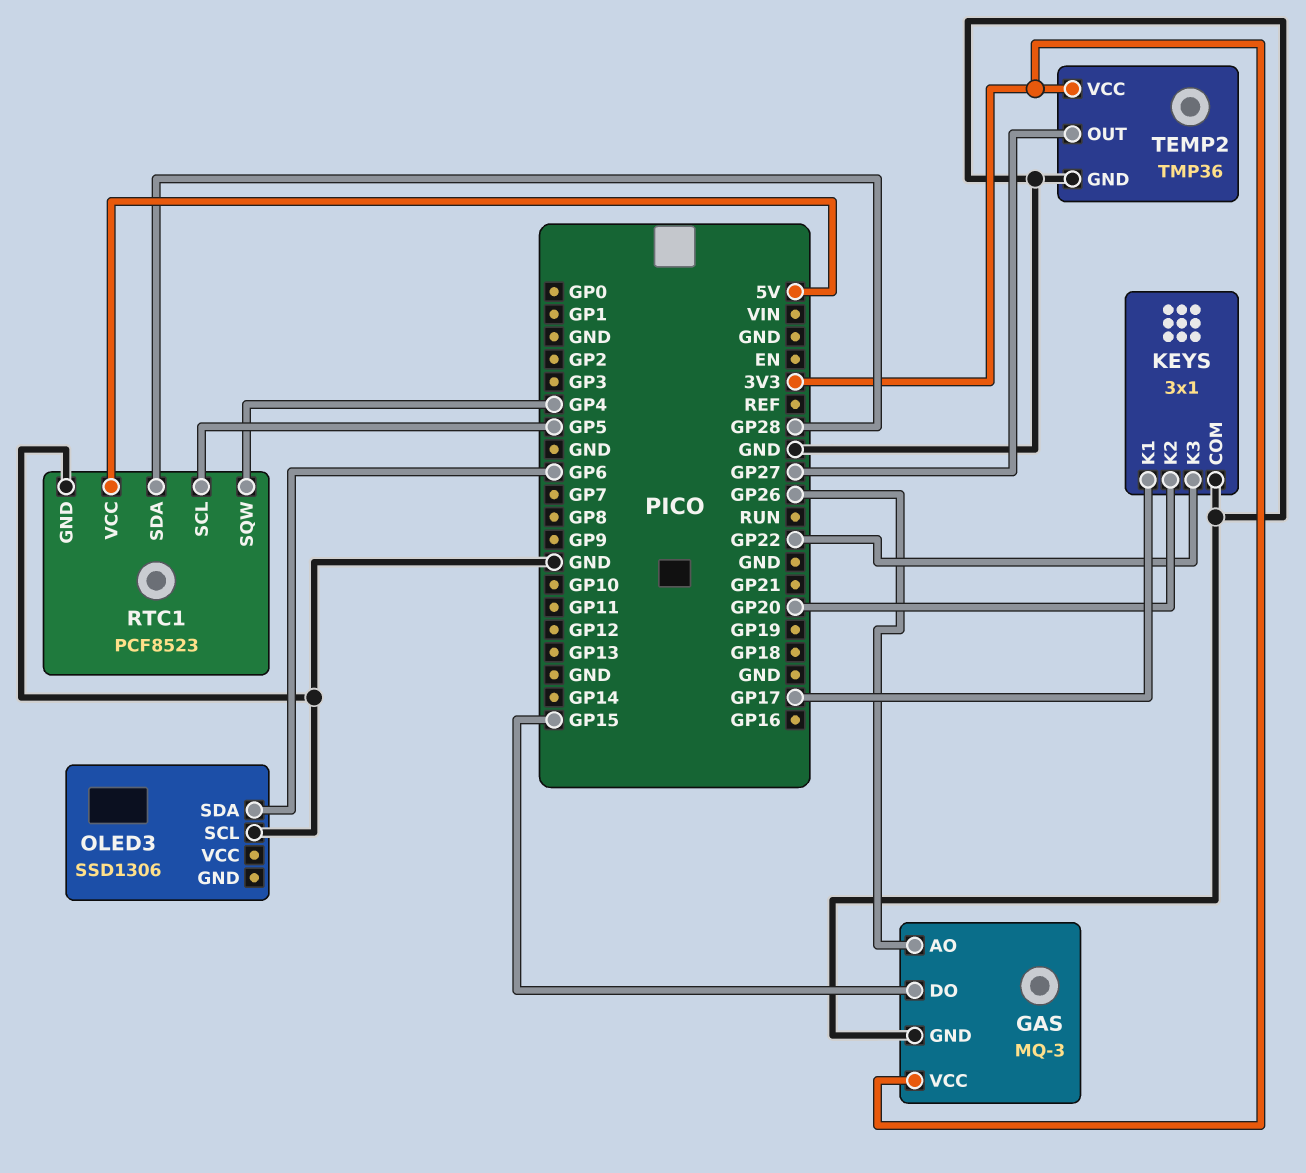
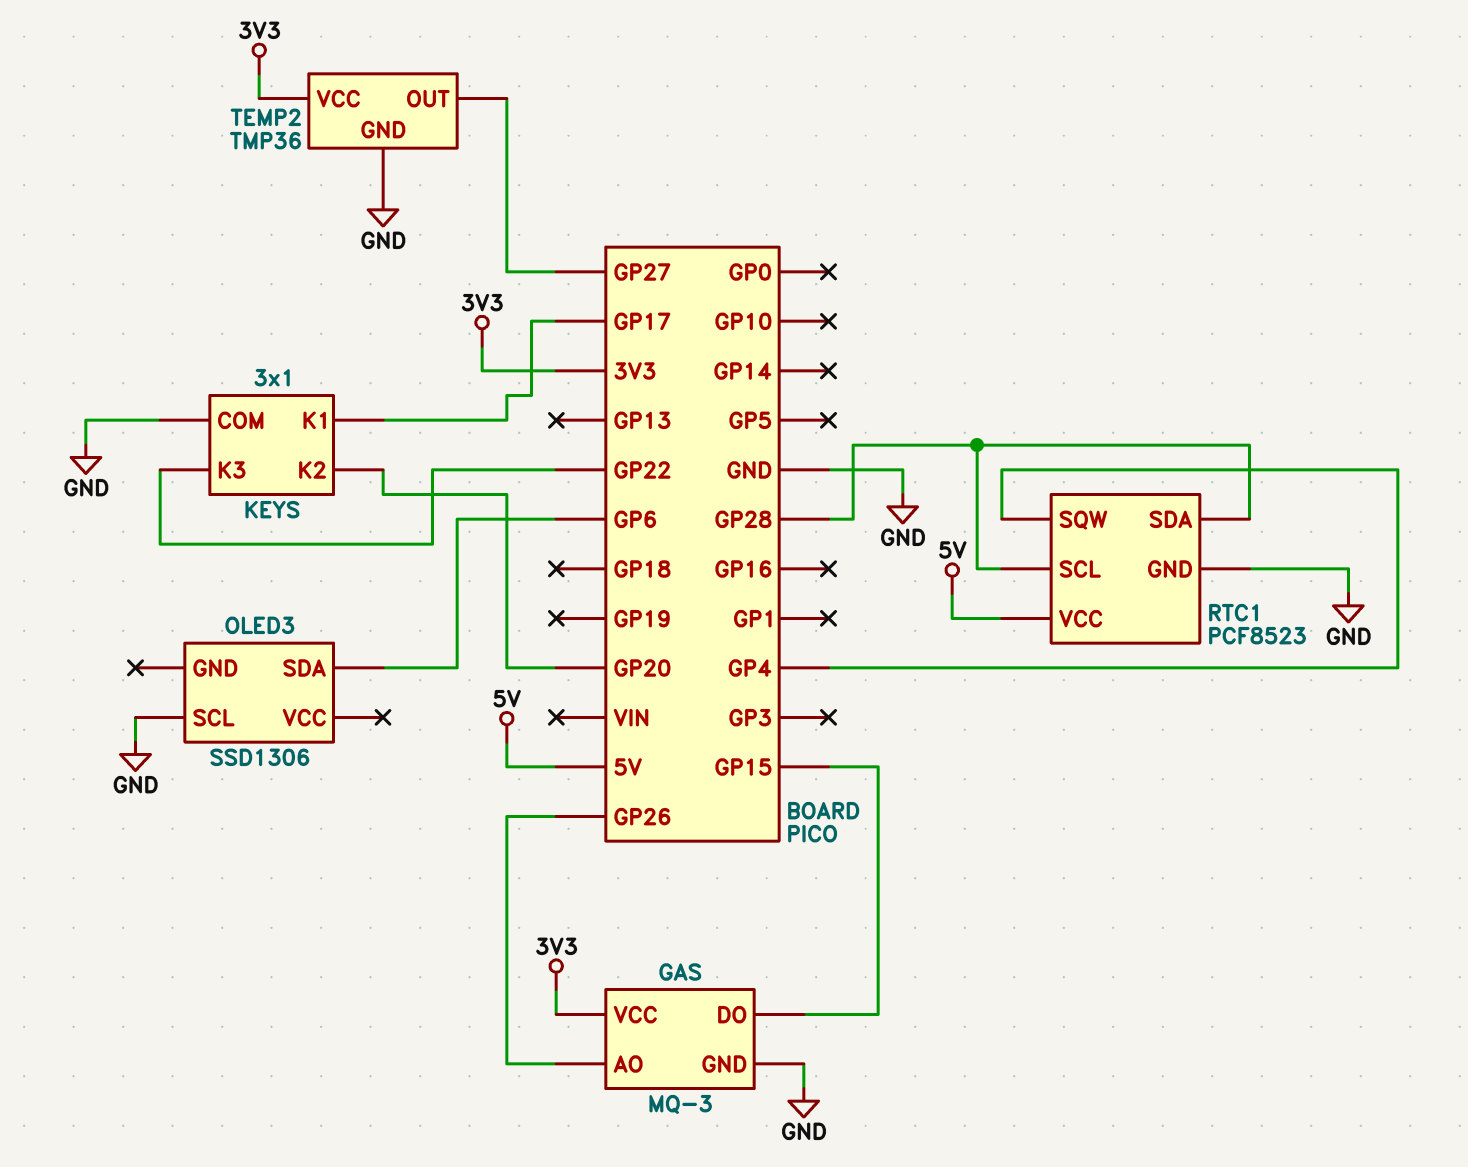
RTC1 pin SCL: GP5 -> GP28

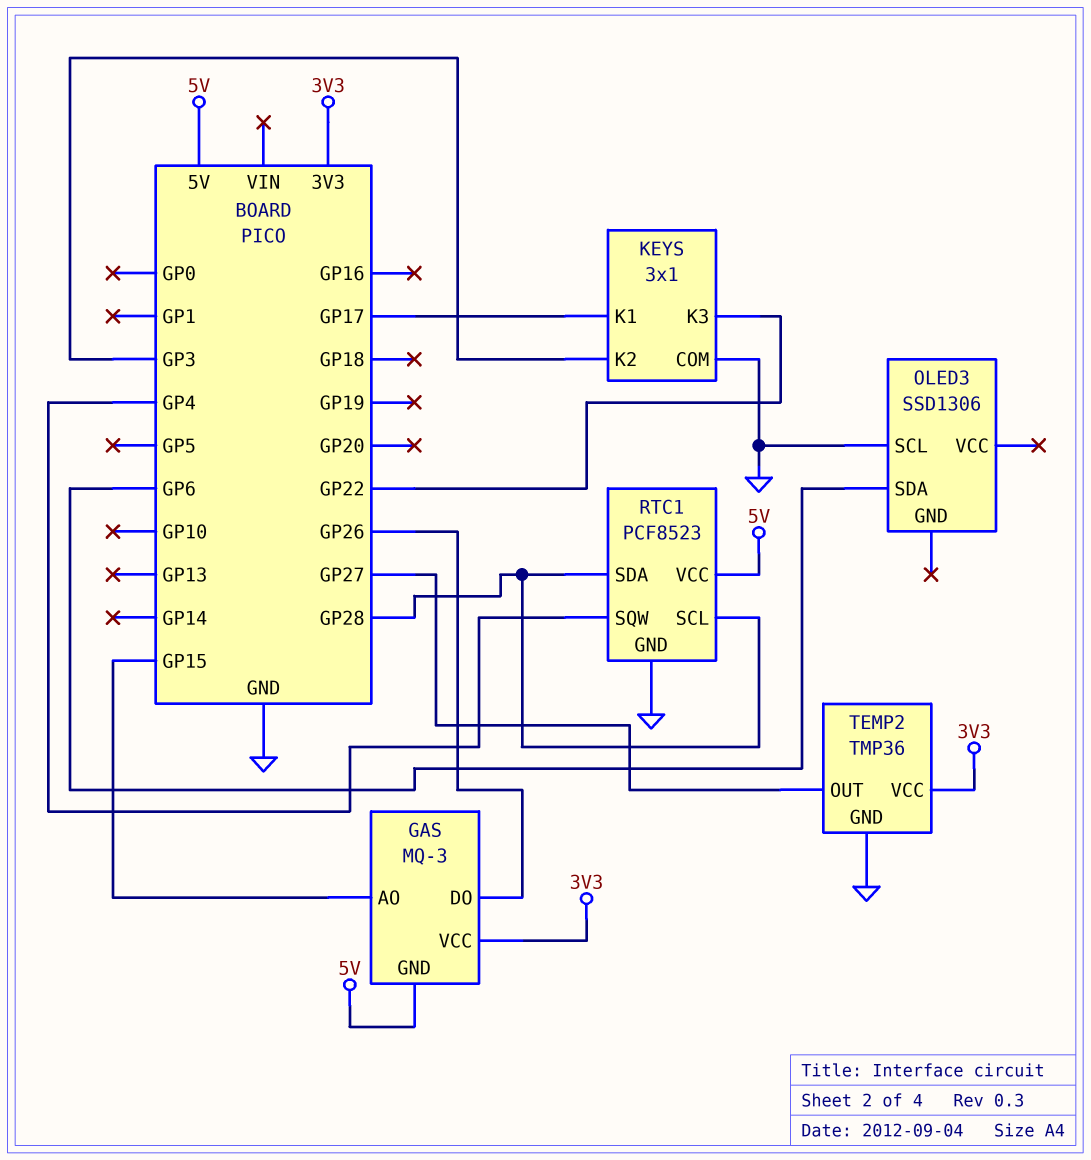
GAS pin AO: GP26 -> GP15
GAS pin DO: GP15 -> GP26
GAS pin GND: GND -> 5V
KEYS pin K2: GP20 -> GP3

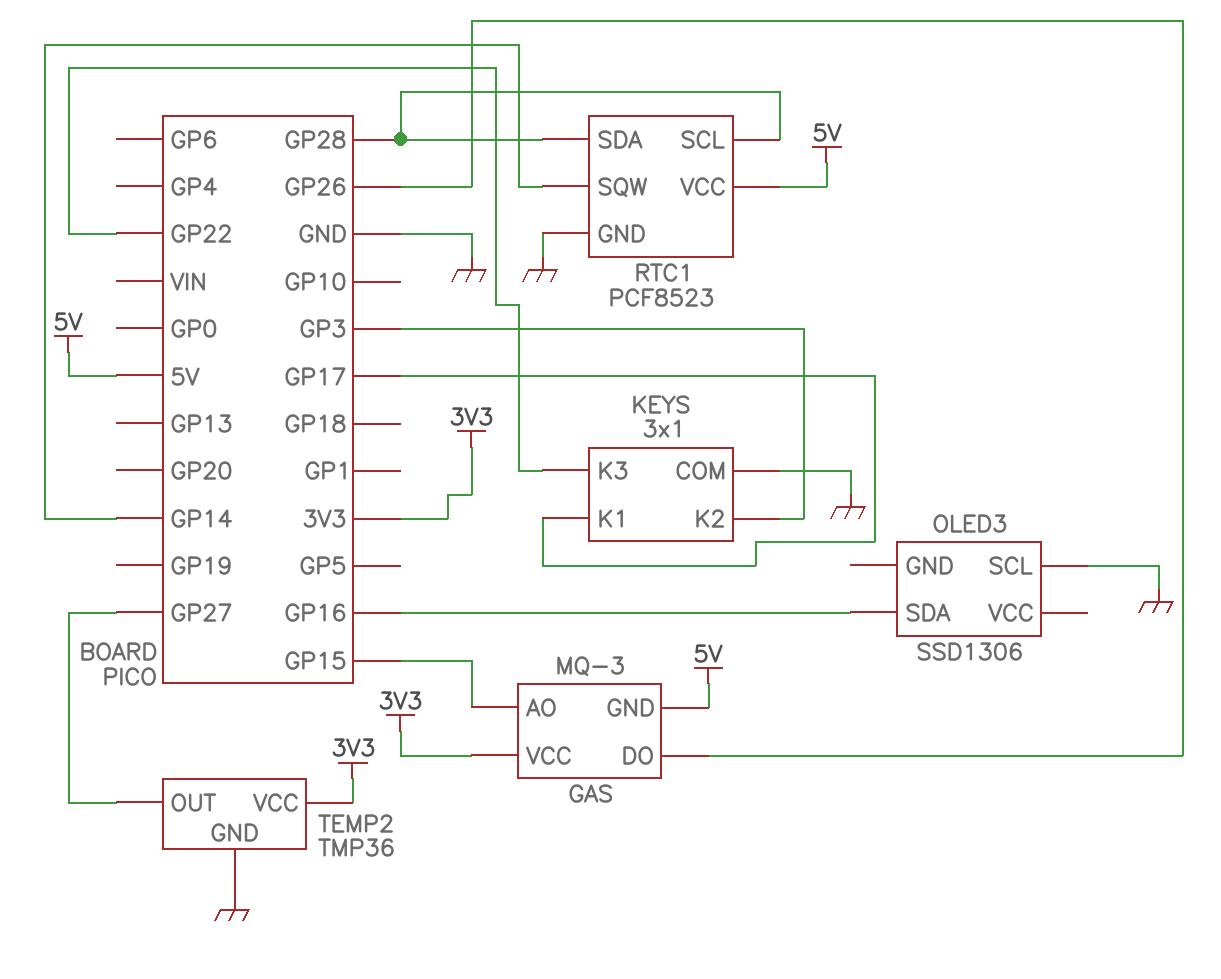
OLED3 pin SDA: GP6 -> GP16
RTC1 pin SQW: GP4 -> GP14

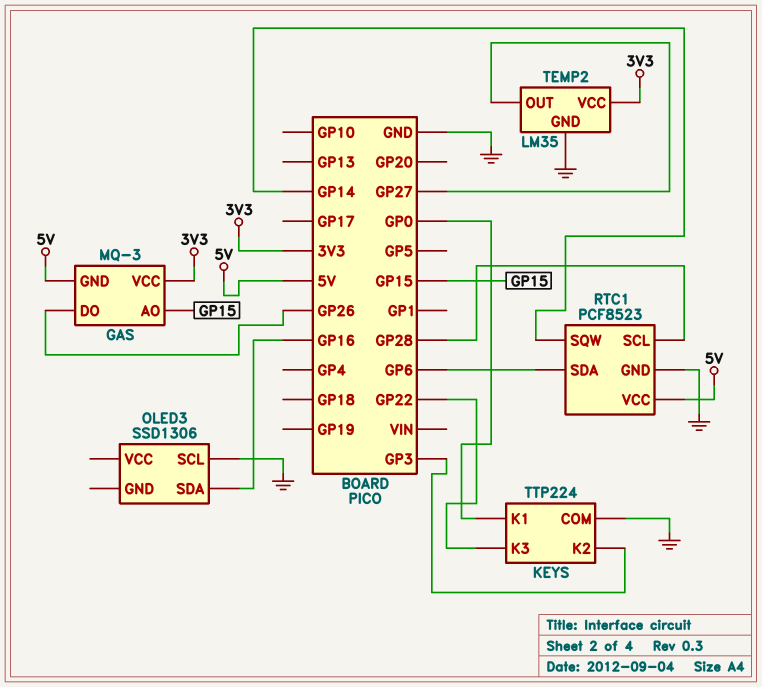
KEYS: 3x1 -> TTP224
KEYS pin K1: GP17 -> GP0
RTC1 pin SDA: GP28 -> GP6
TEMP2: TMP36 -> LM35

